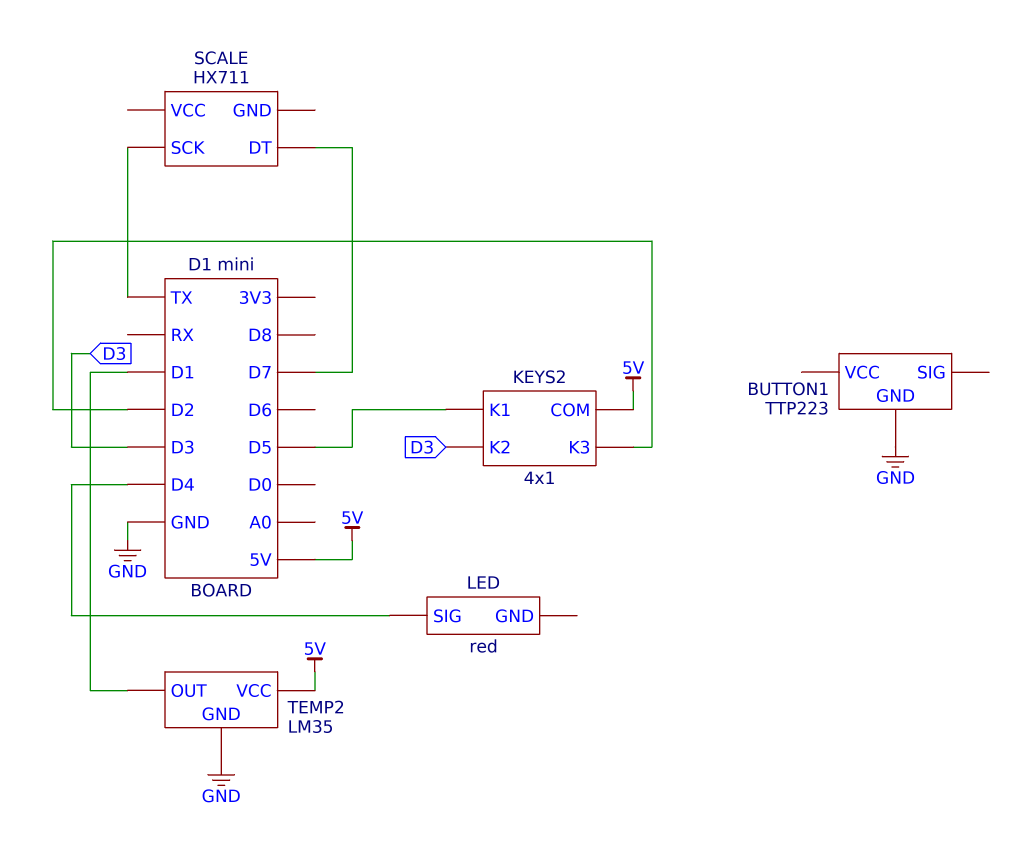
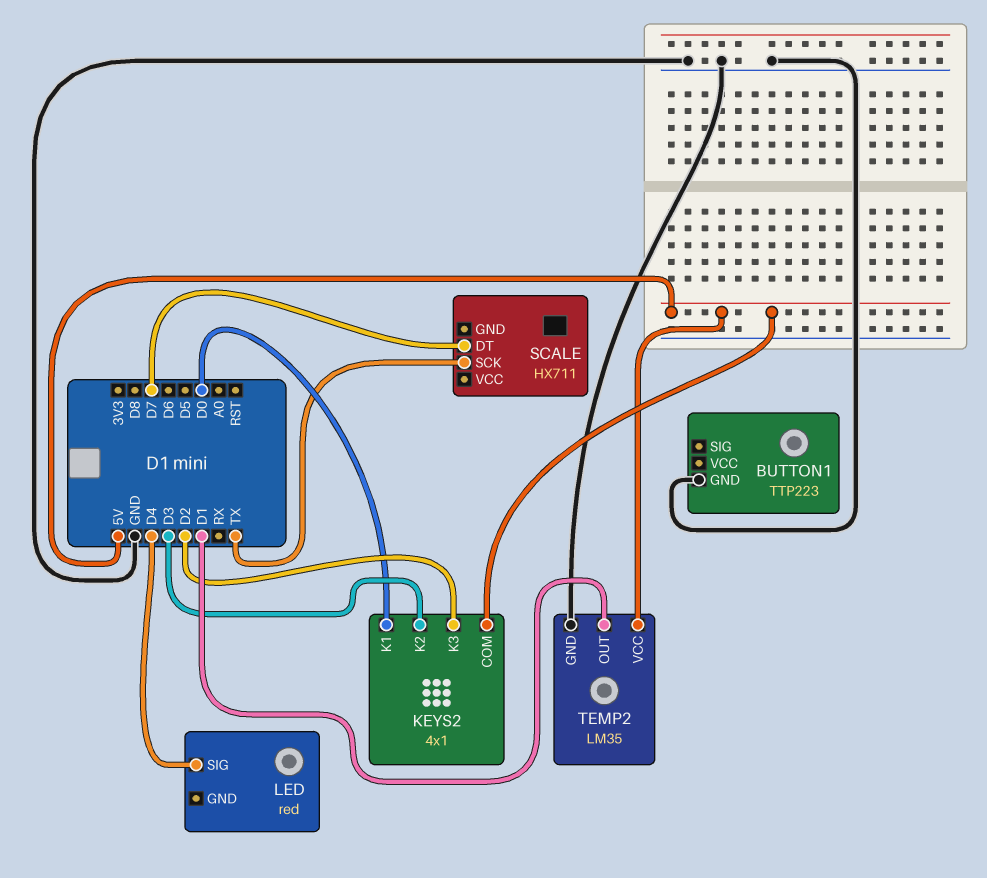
KEYS2 pin K1: D5 -> D0

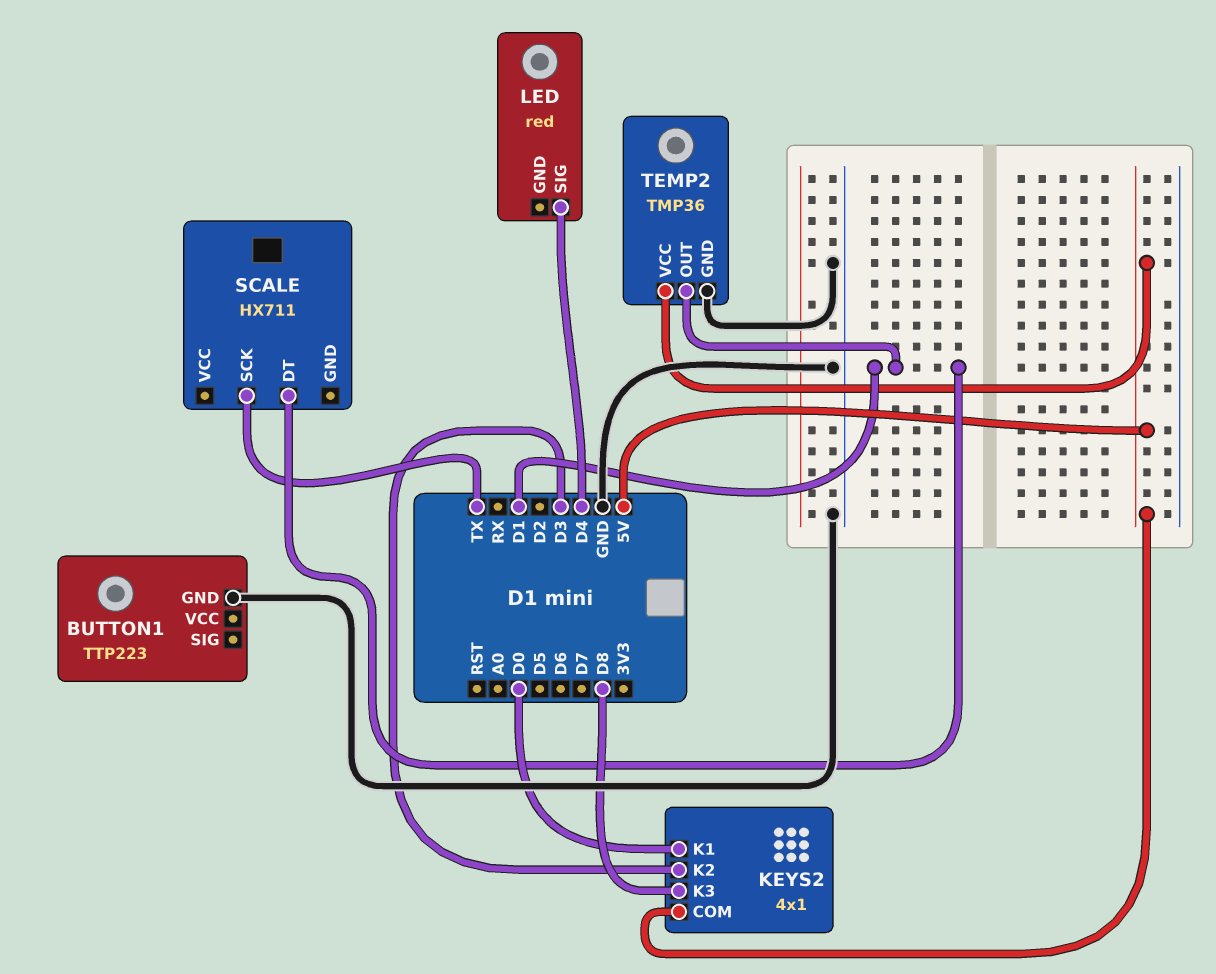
KEYS2 pin K3: D2 -> D8
SCALE pin DT: D7 -> D1
TEMP2: LM35 -> TMP36

